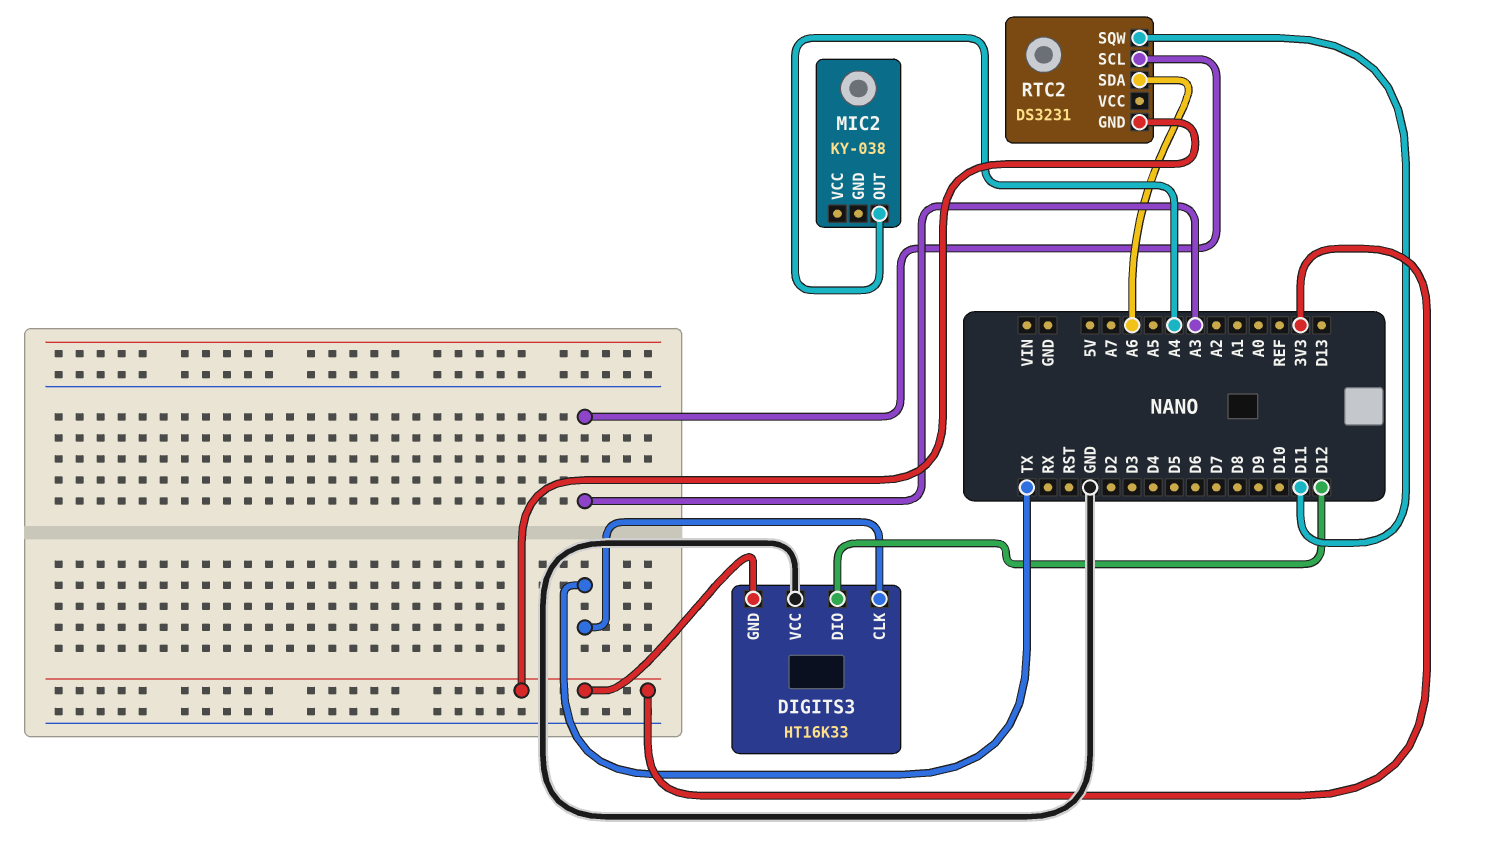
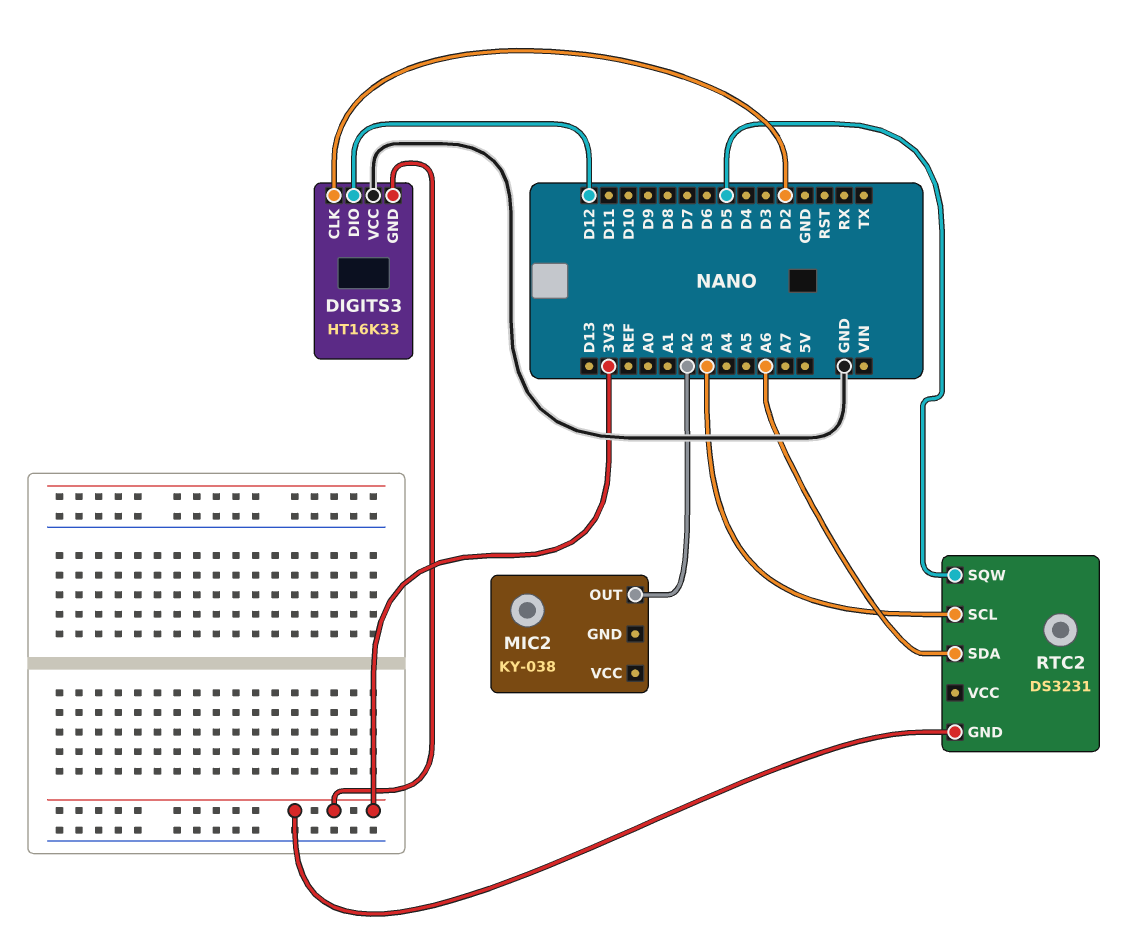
DIGITS3 pin CLK: TX -> D2
MIC2 pin OUT: A4 -> A2
RTC2 pin SQW: D11 -> D5

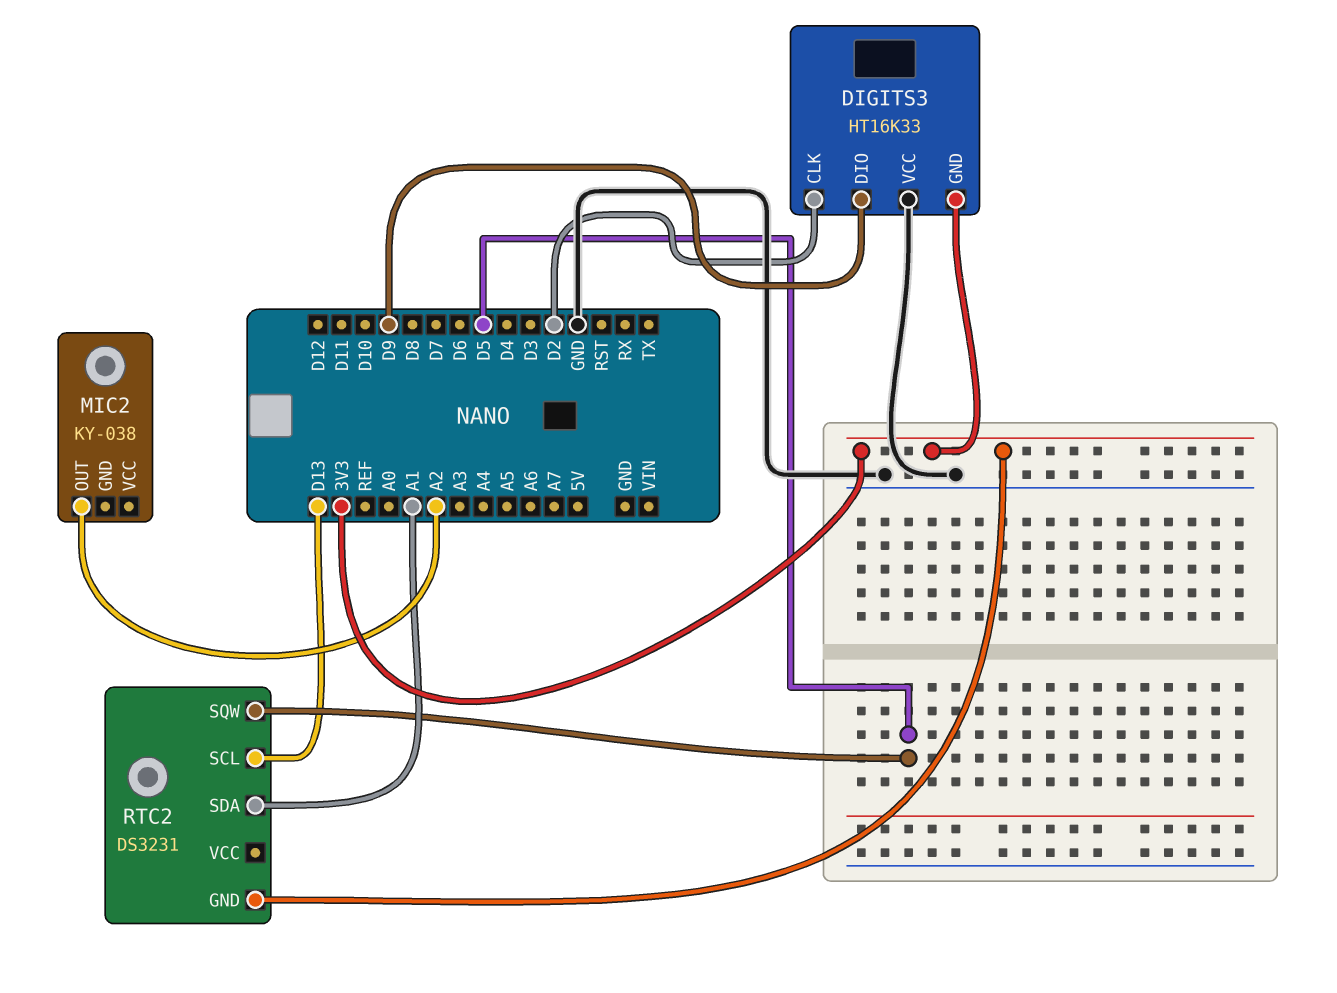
DIGITS3 pin DIO: D12 -> D9
RTC2 pin SCL: A3 -> D13
RTC2 pin SDA: A6 -> A1

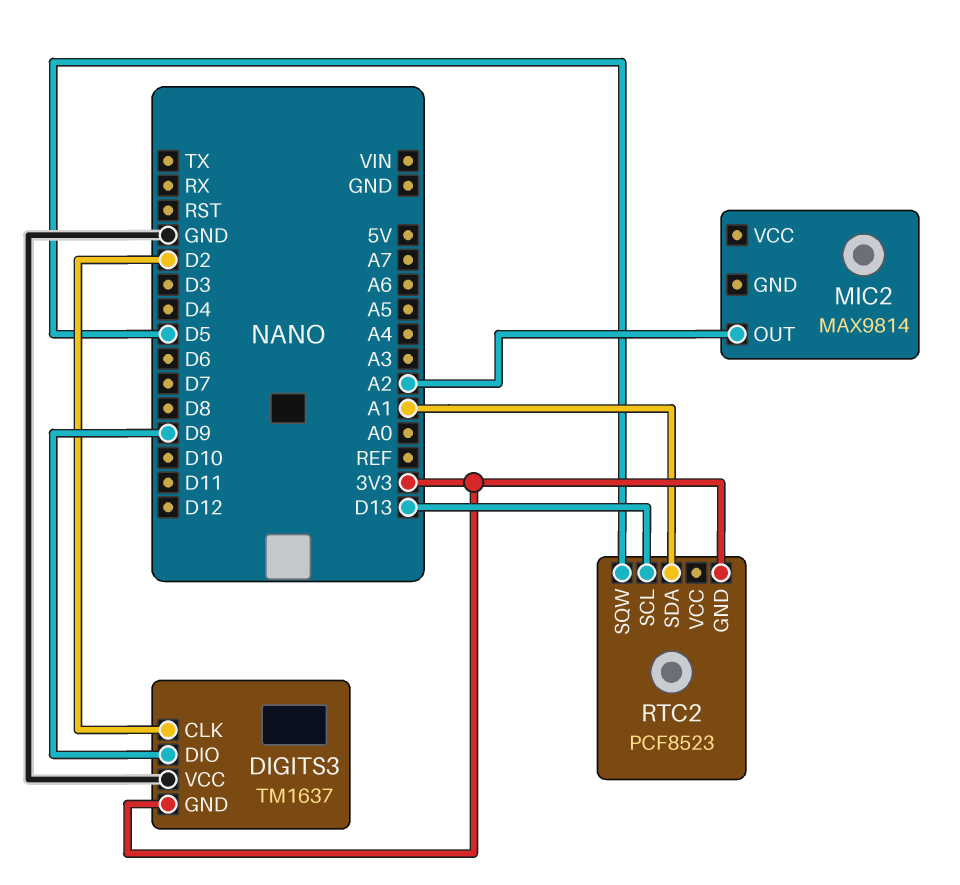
DIGITS3: HT16K33 -> TM1637
MIC2: KY-038 -> MAX9814
RTC2: DS3231 -> PCF8523

